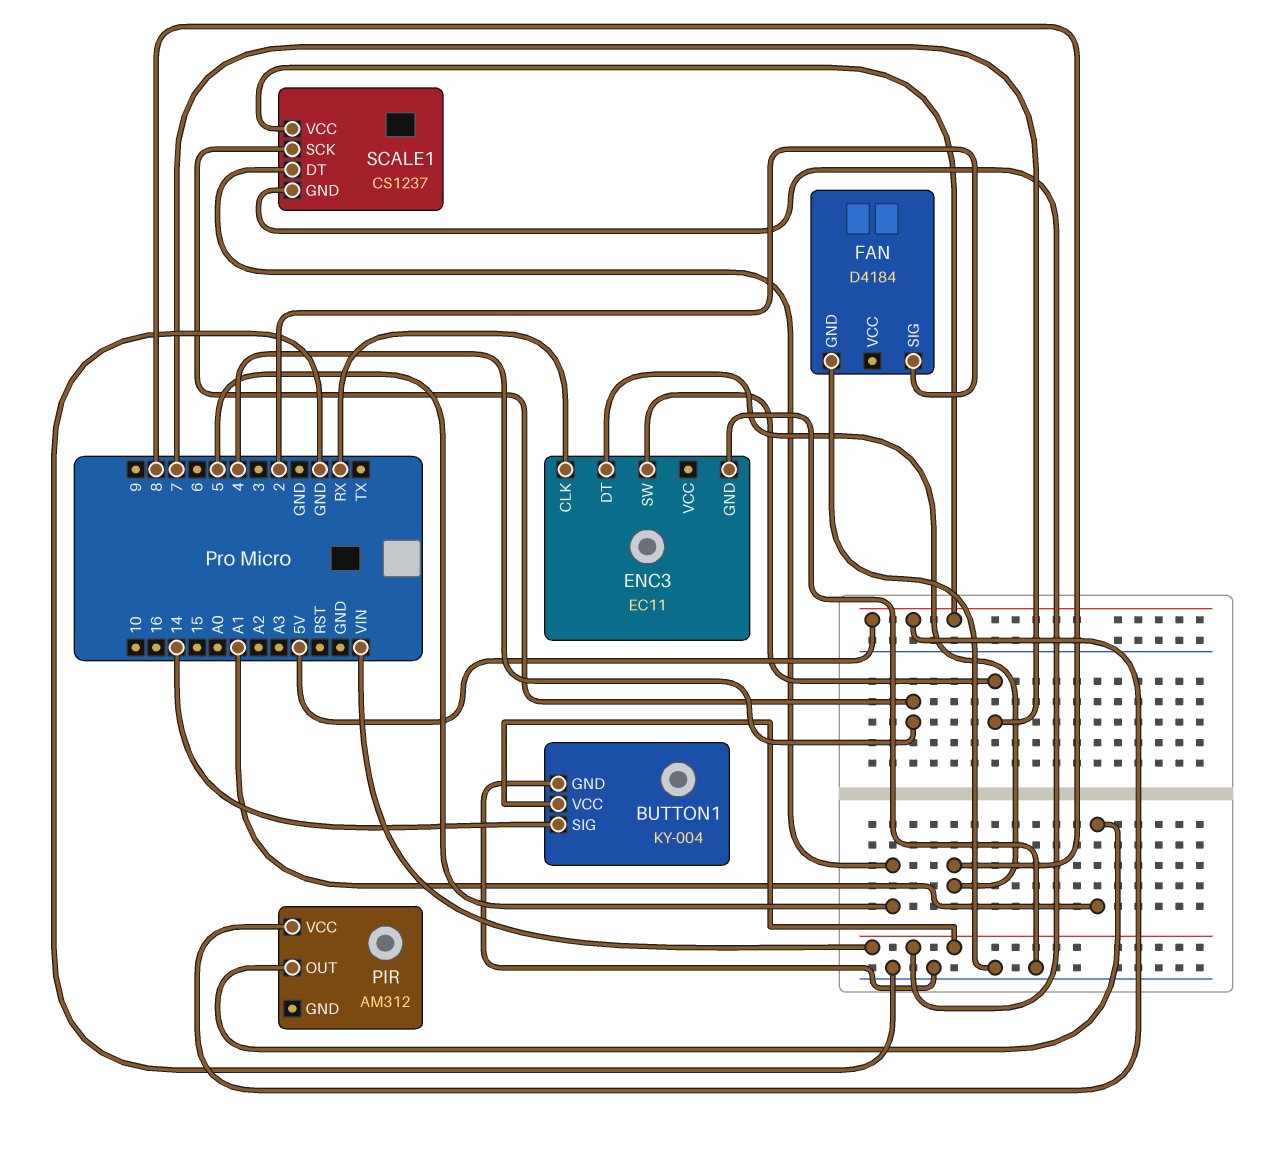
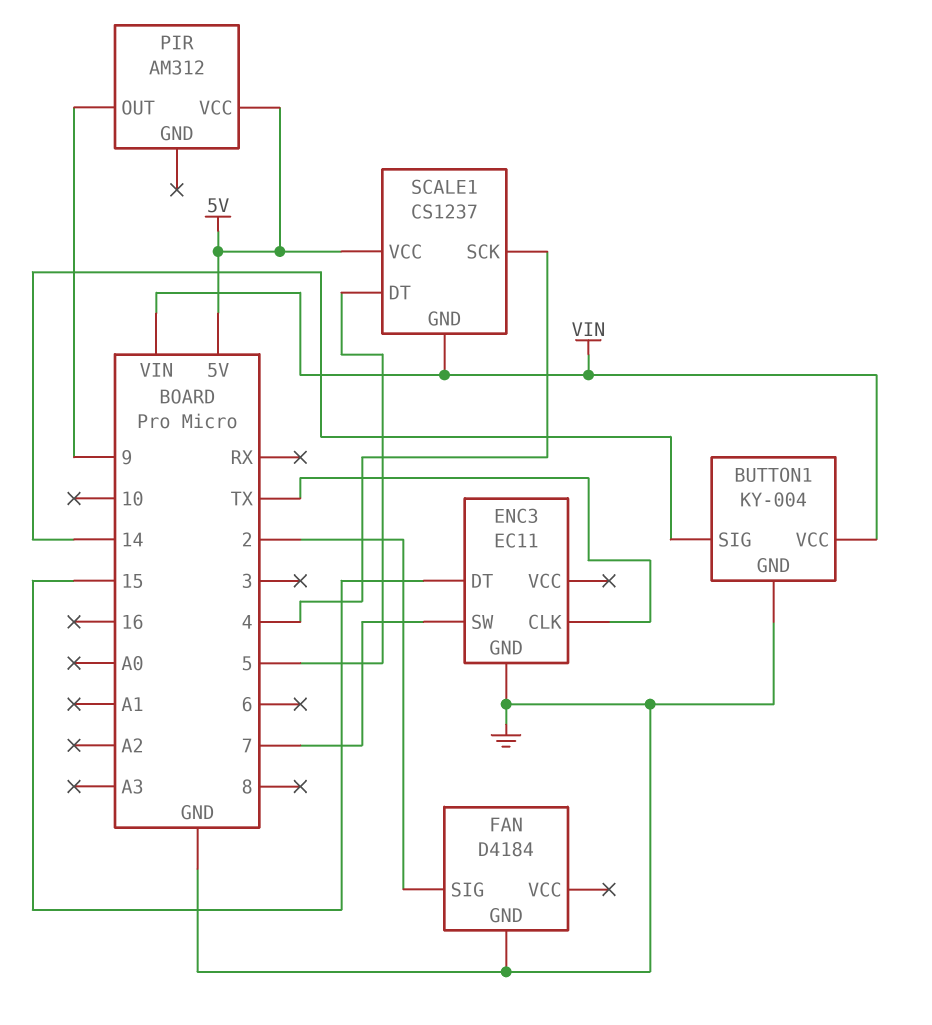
ENC3 pin CLK: RX -> TX
ENC3 pin DT: 8 -> 15
PIR pin OUT: A1 -> 9

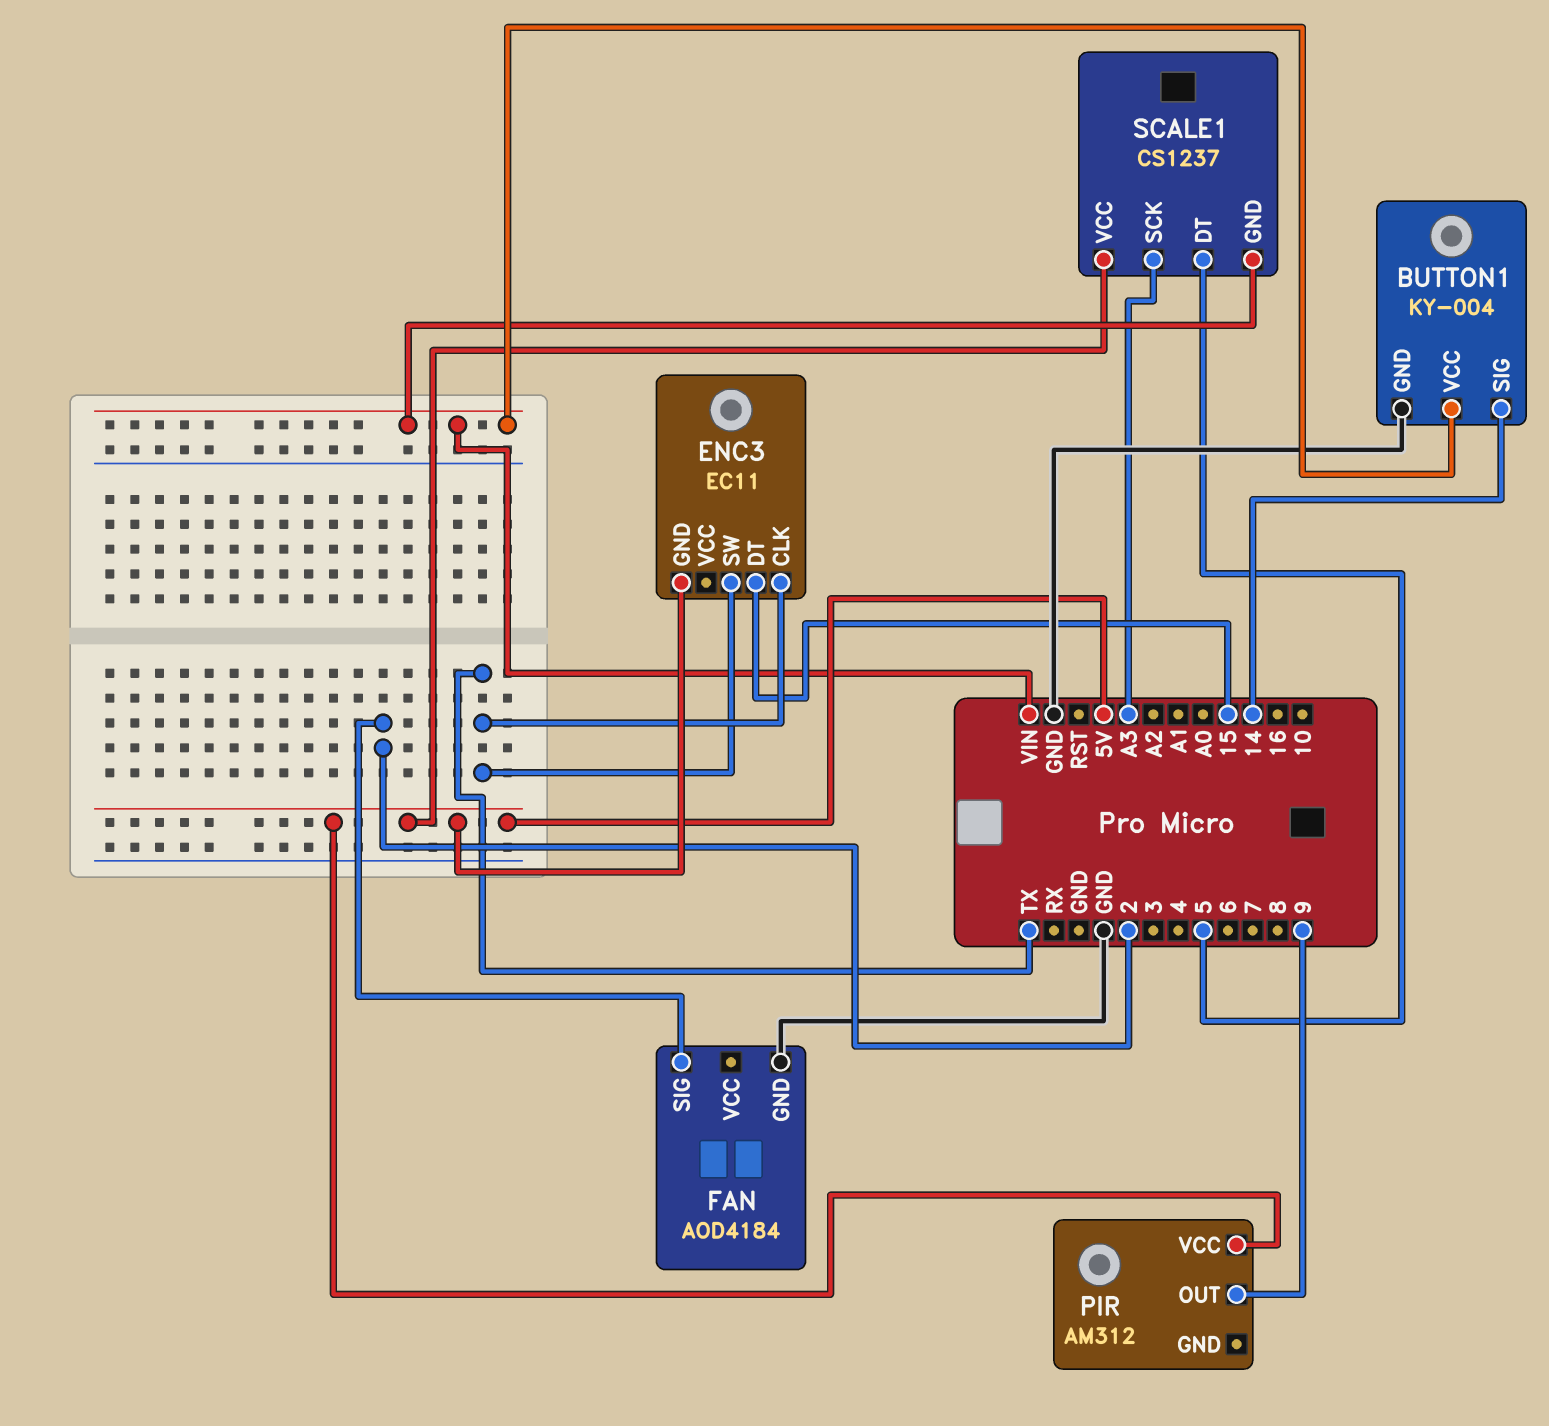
ENC3 pin GND: GND -> 5V
ENC3 pin SW: 7 -> TX
FAN: D4184 -> AOD4184
SCALE1 pin SCK: 4 -> A3

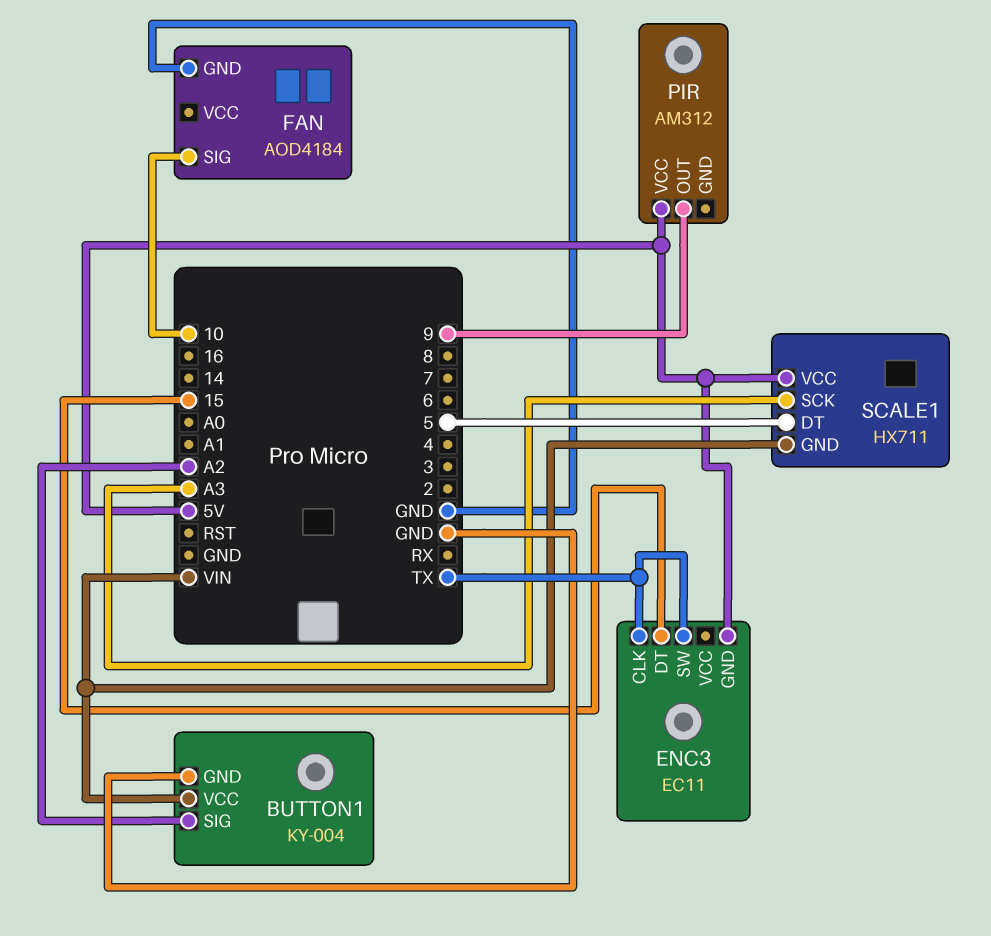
BUTTON1 pin SIG: 14 -> A2
FAN pin SIG: 2 -> 10
SCALE1: CS1237 -> HX711

